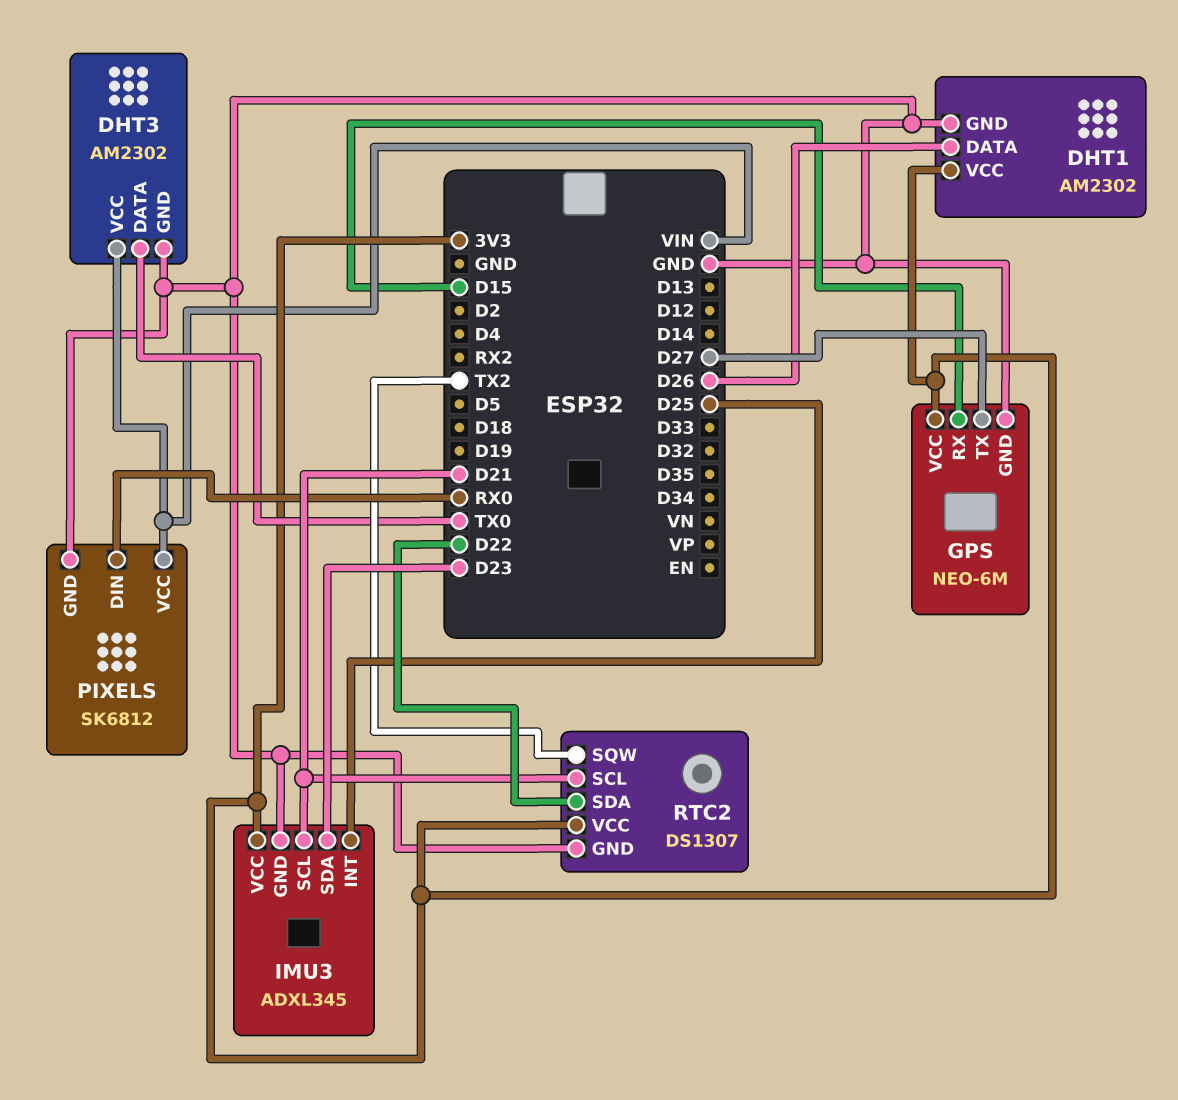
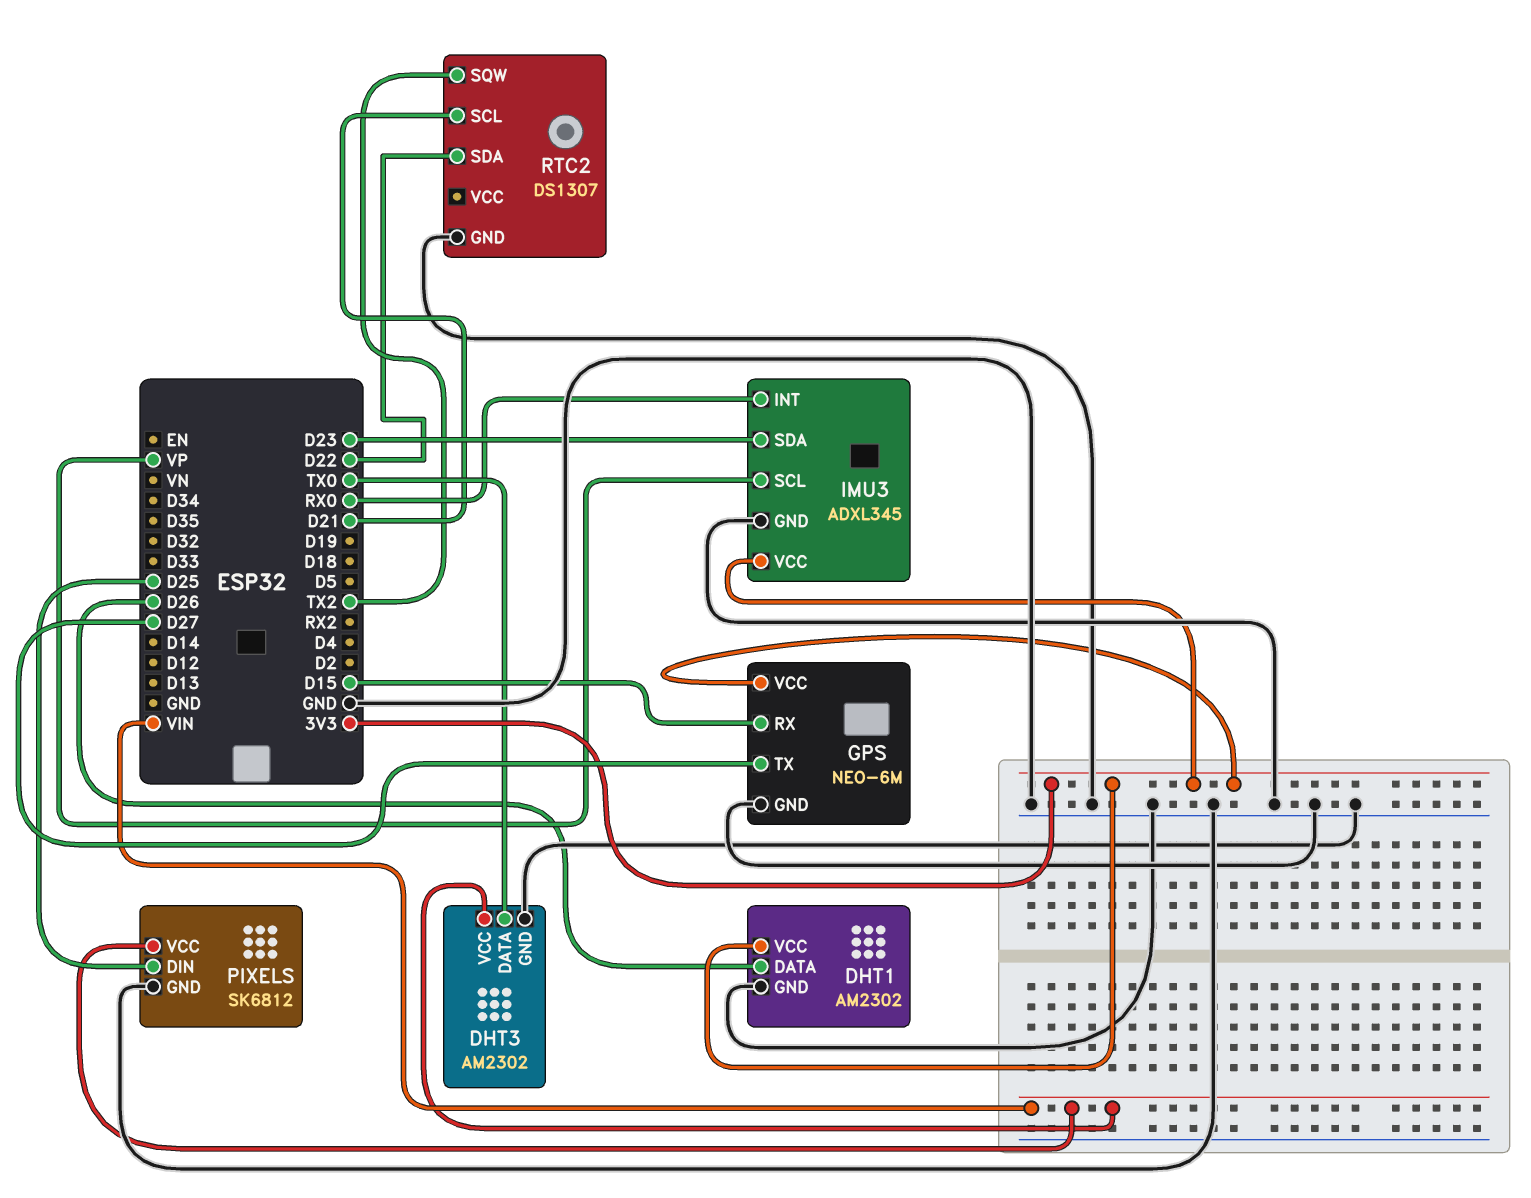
IMU3 pin INT: D25 -> RX0
IMU3 pin SCL: D21 -> VP
PIXELS pin DIN: RX0 -> D25
RTC2 pin VCC: 3V3 -> none

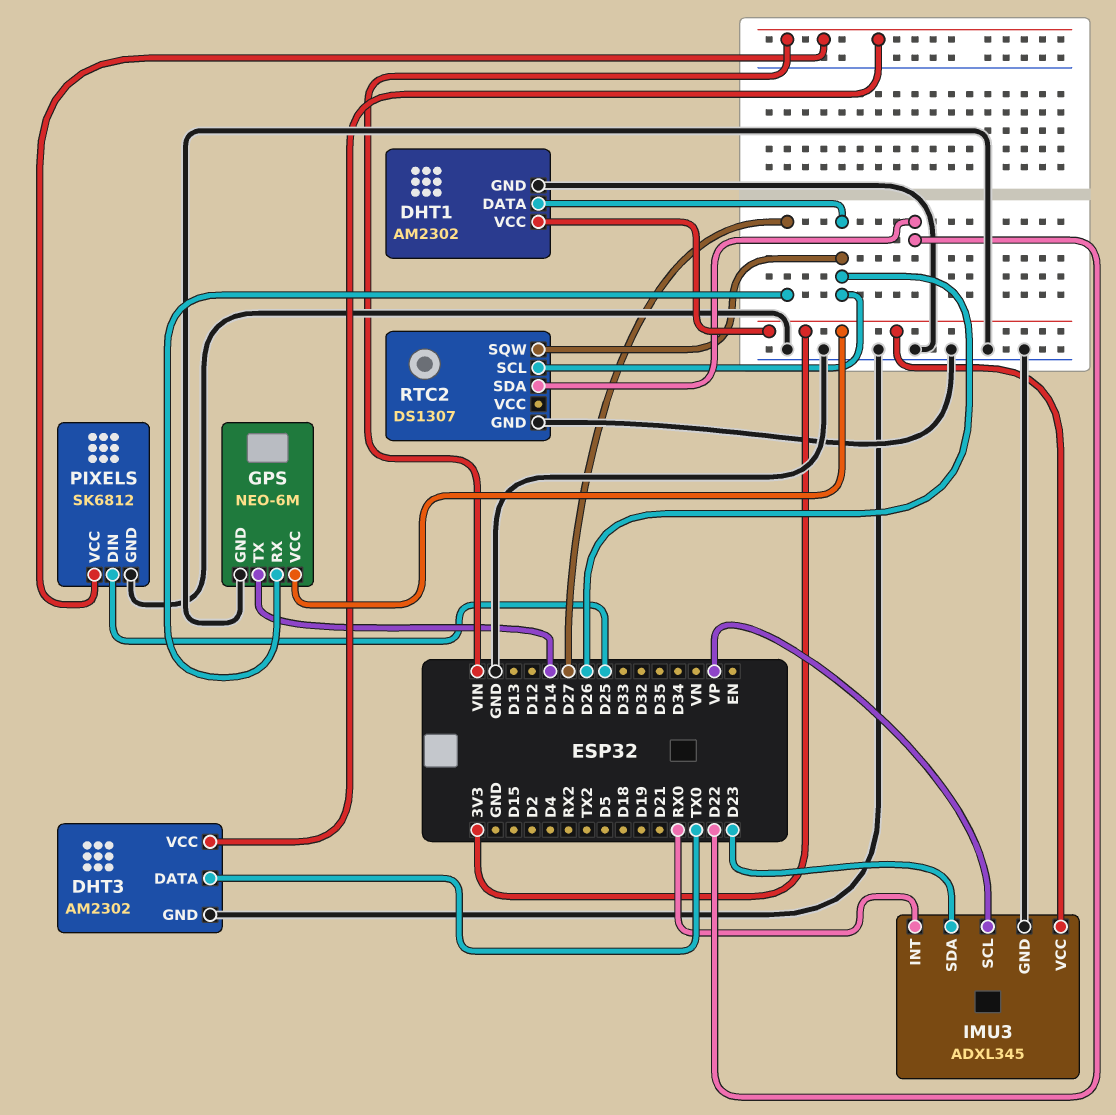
GPS pin RX: D15 -> D27
GPS pin TX: D27 -> D14
RTC2 pin SCL: D21 -> D26
RTC2 pin SQW: TX2 -> D26

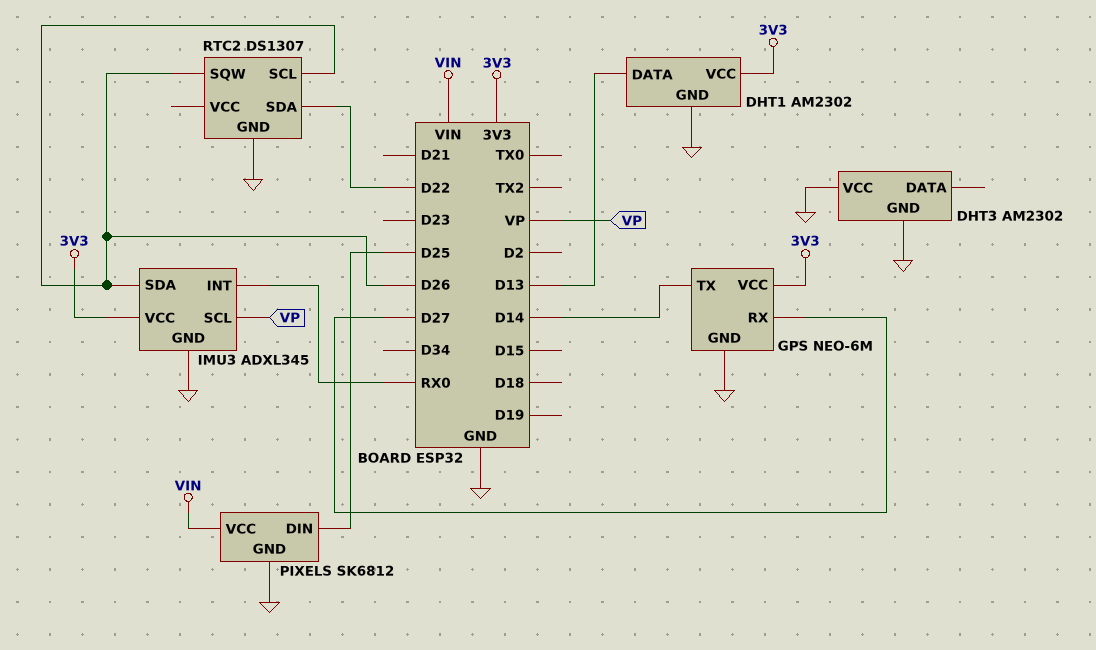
DHT1 pin DATA: D26 -> D13
DHT3 pin DATA: TX0 -> none
DHT3 pin VCC: VIN -> GND
IMU3 pin SDA: D23 -> D26

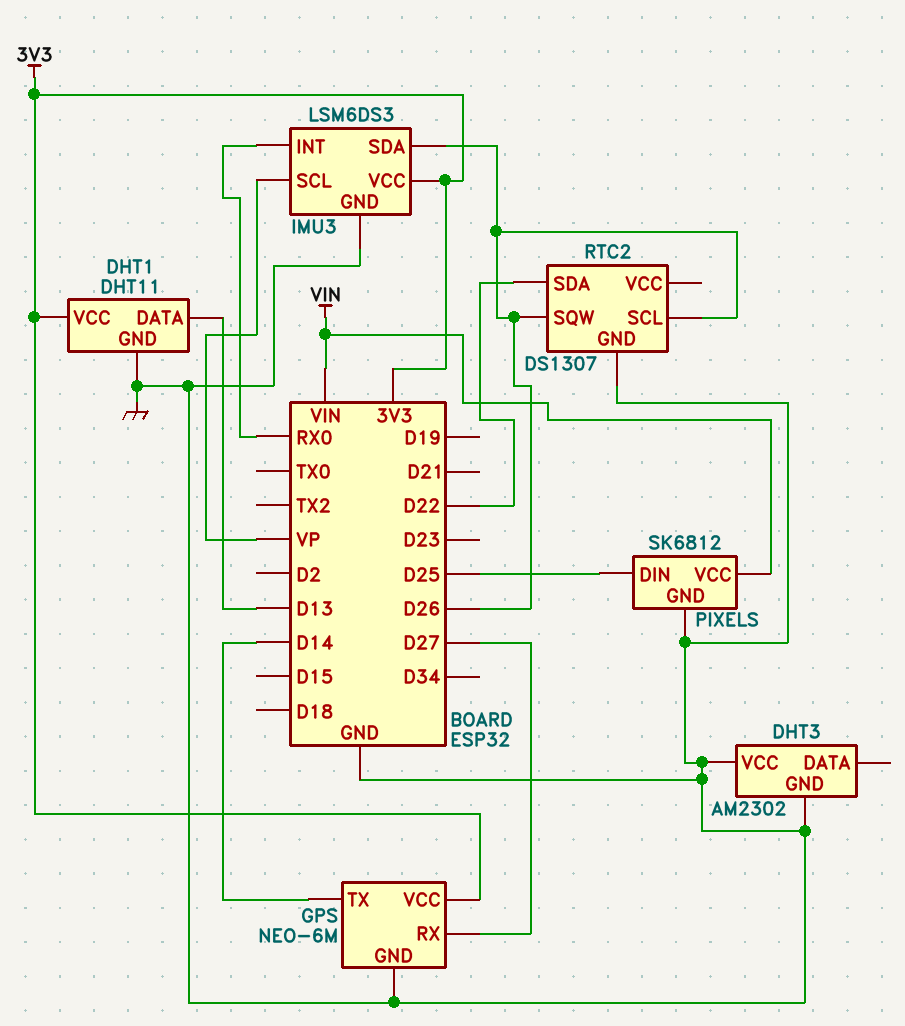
DHT1: AM2302 -> DHT11
IMU3: ADXL345 -> LSM6DS3

